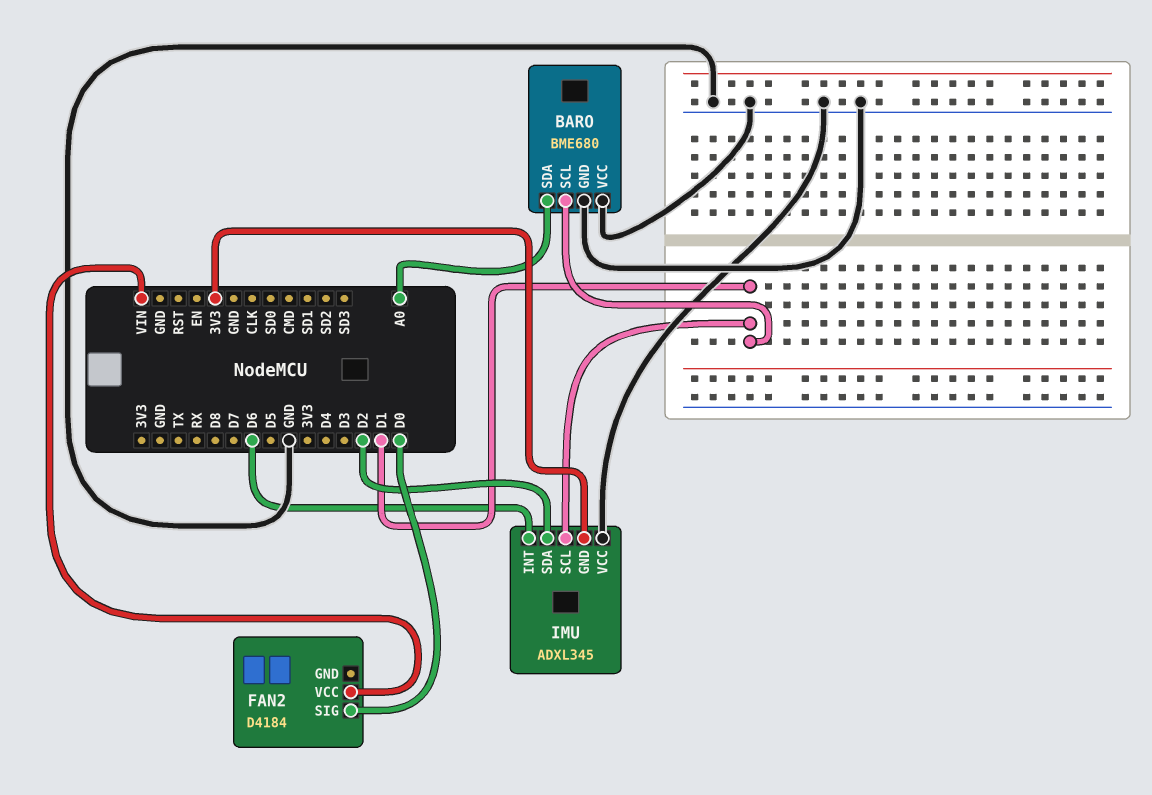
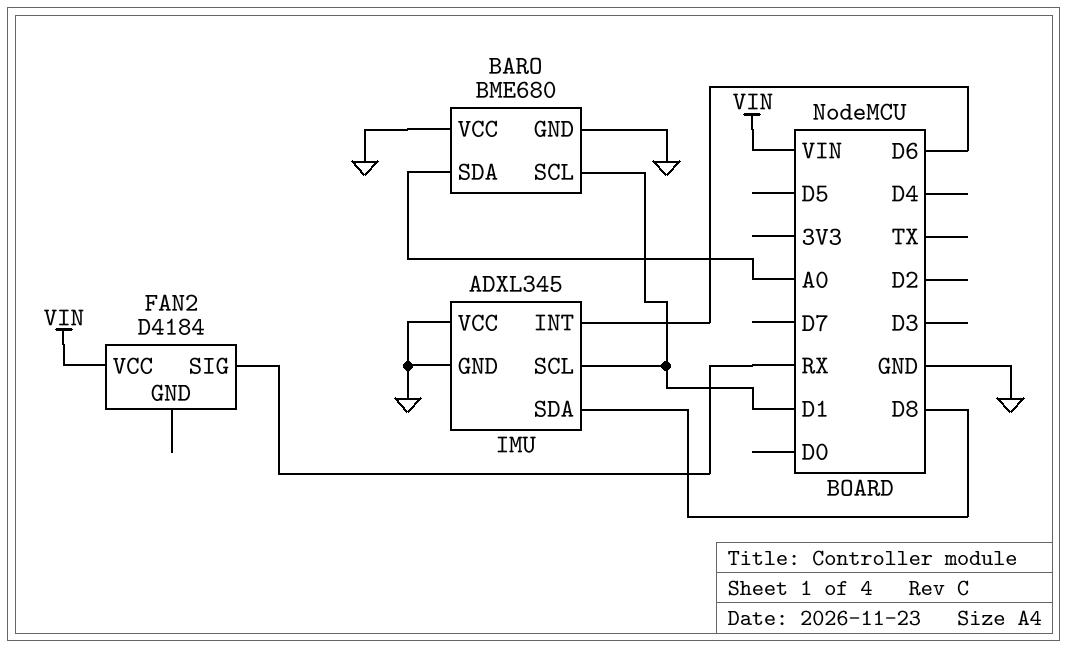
FAN2 pin SIG: D0 -> RX
IMU pin GND: 3V3 -> GND
IMU pin SDA: D2 -> D8

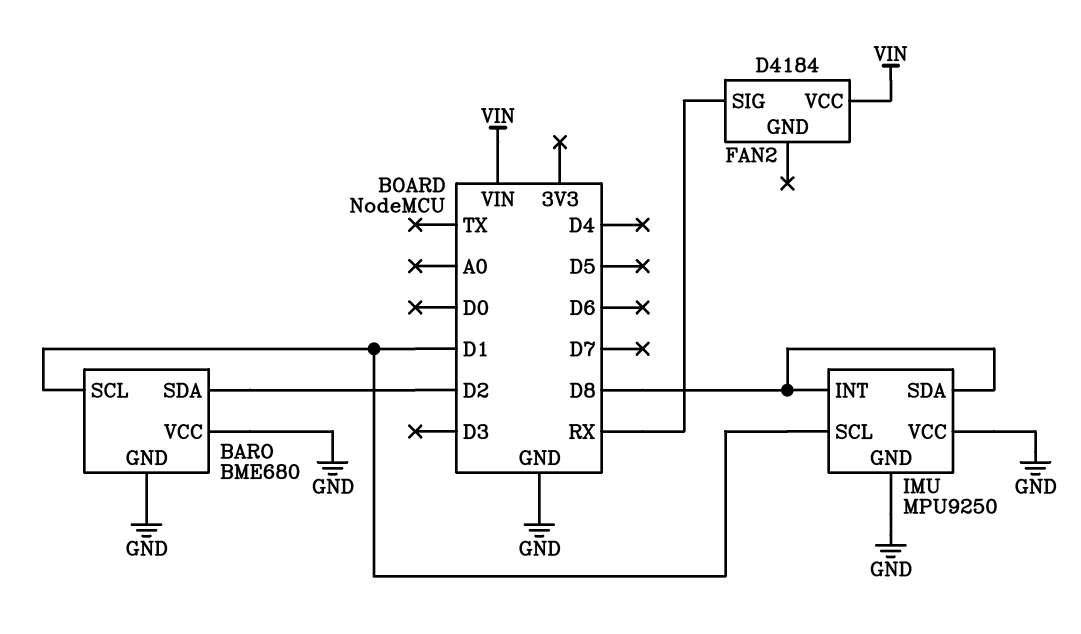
BARO pin SDA: A0 -> D2
IMU: ADXL345 -> MPU9250
IMU pin INT: D6 -> D8

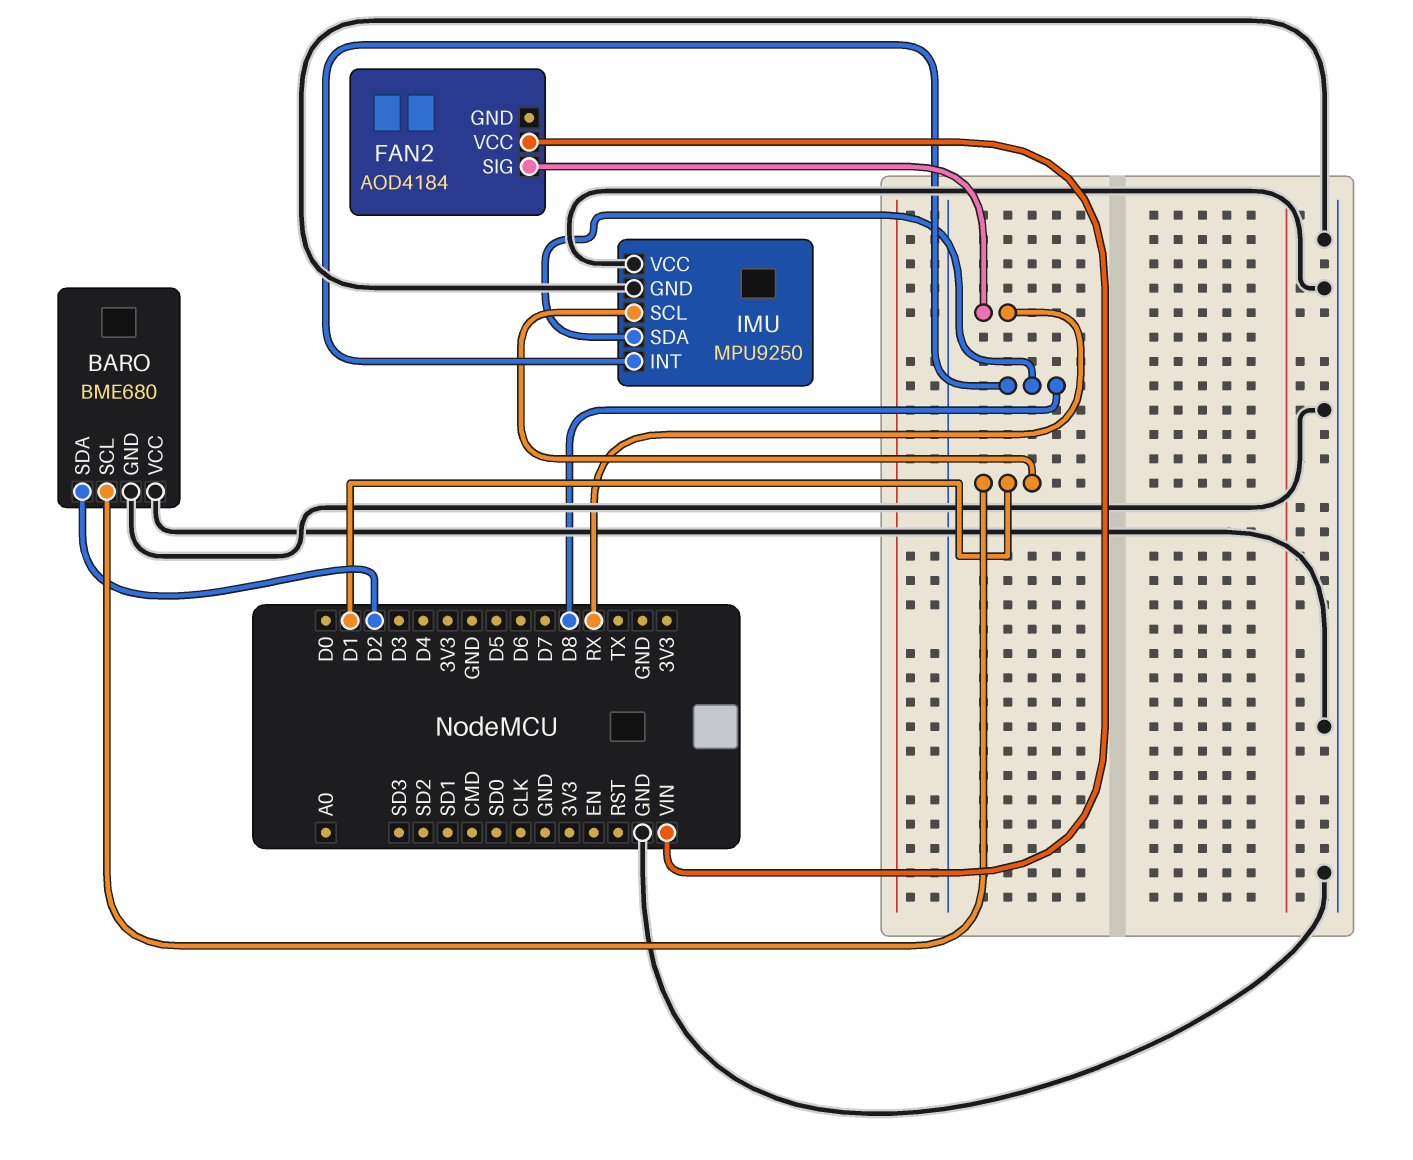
FAN2: D4184 -> AOD4184

